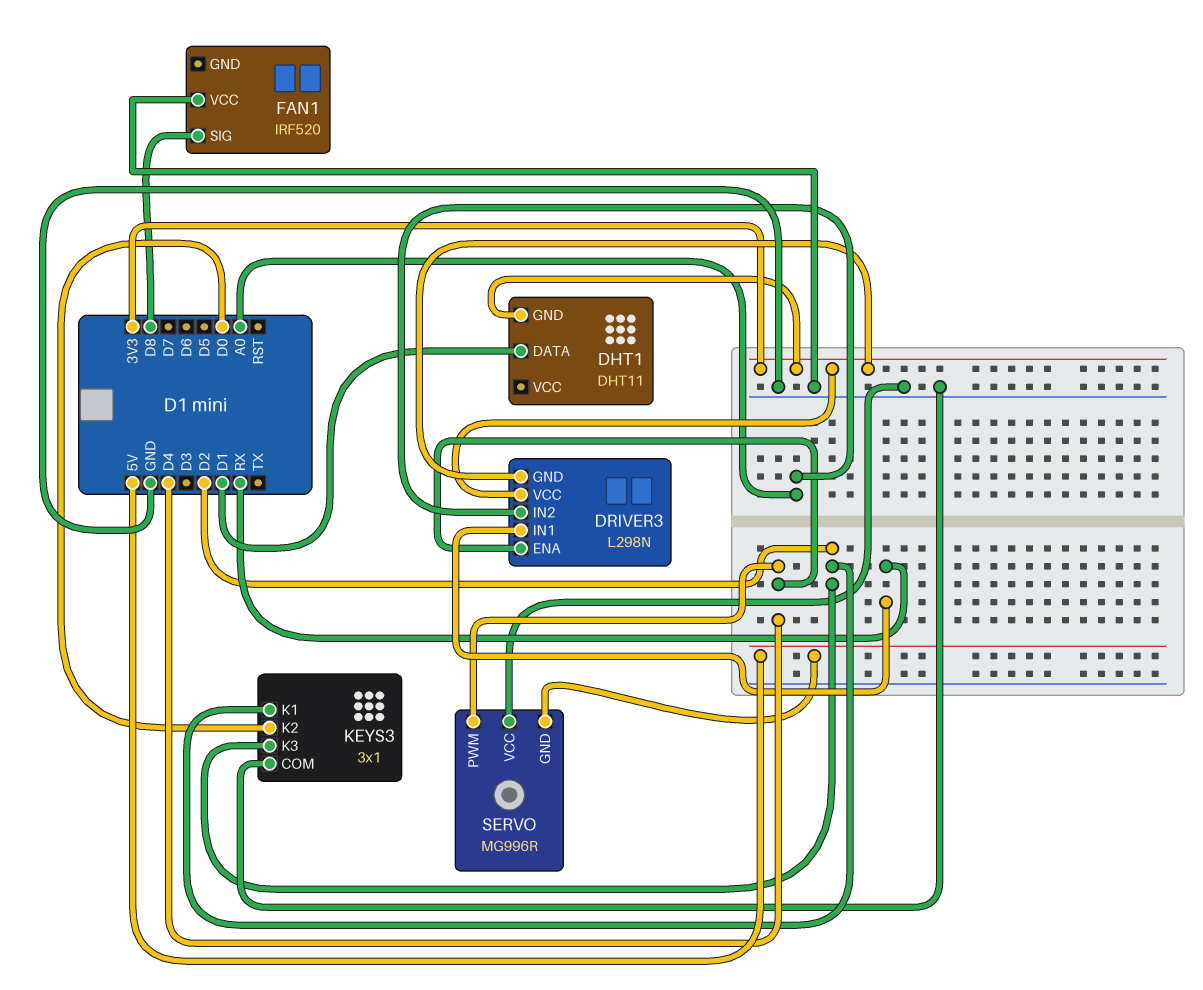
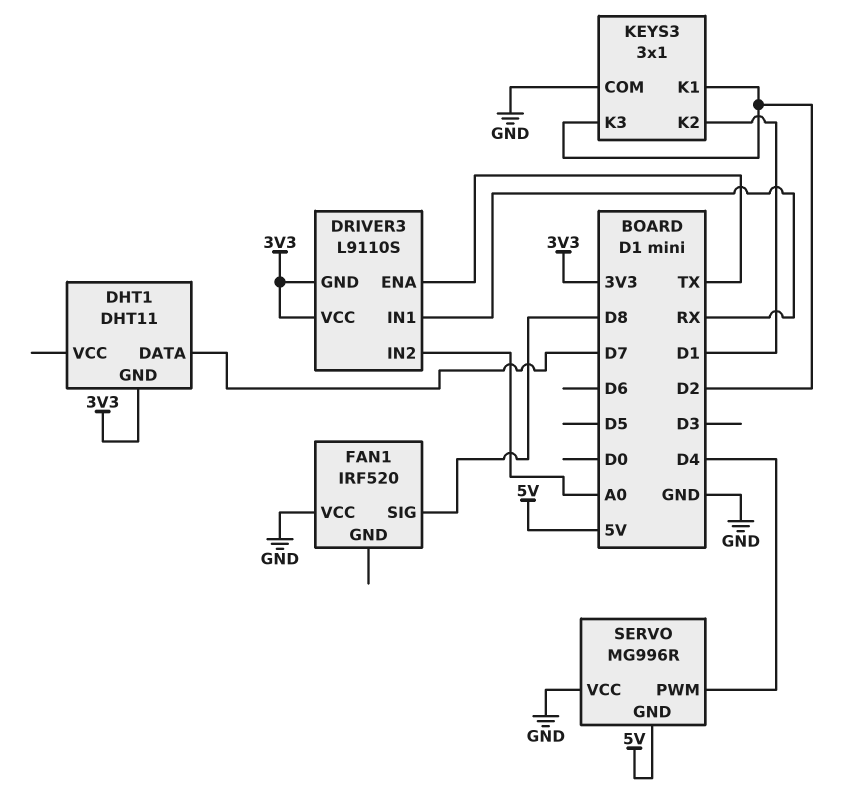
DHT1 pin DATA: D1 -> D7
DRIVER3: L298N -> L9110S
DRIVER3 pin ENA: D4 -> TX
KEYS3 pin K2: D0 -> D1

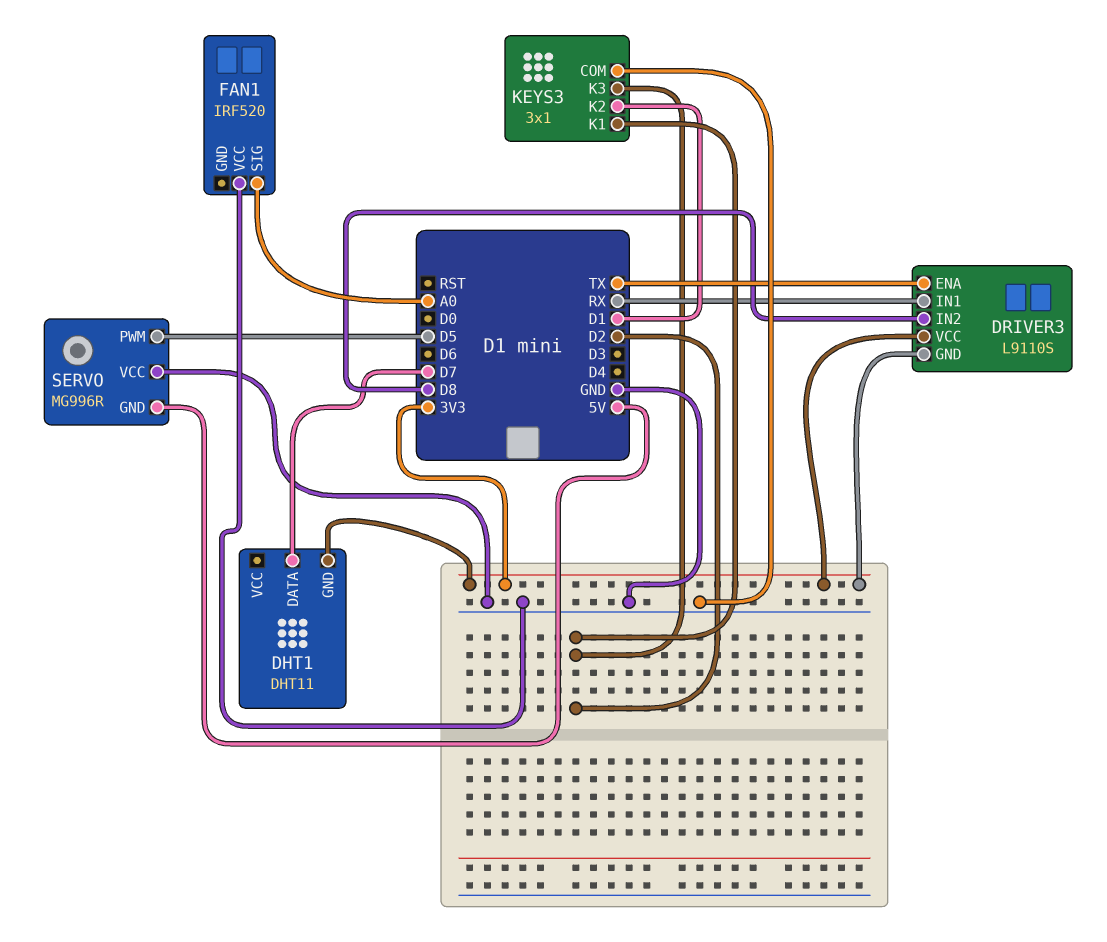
DRIVER3 pin IN2: A0 -> D8
FAN1 pin SIG: D8 -> A0
SERVO pin PWM: D4 -> D5

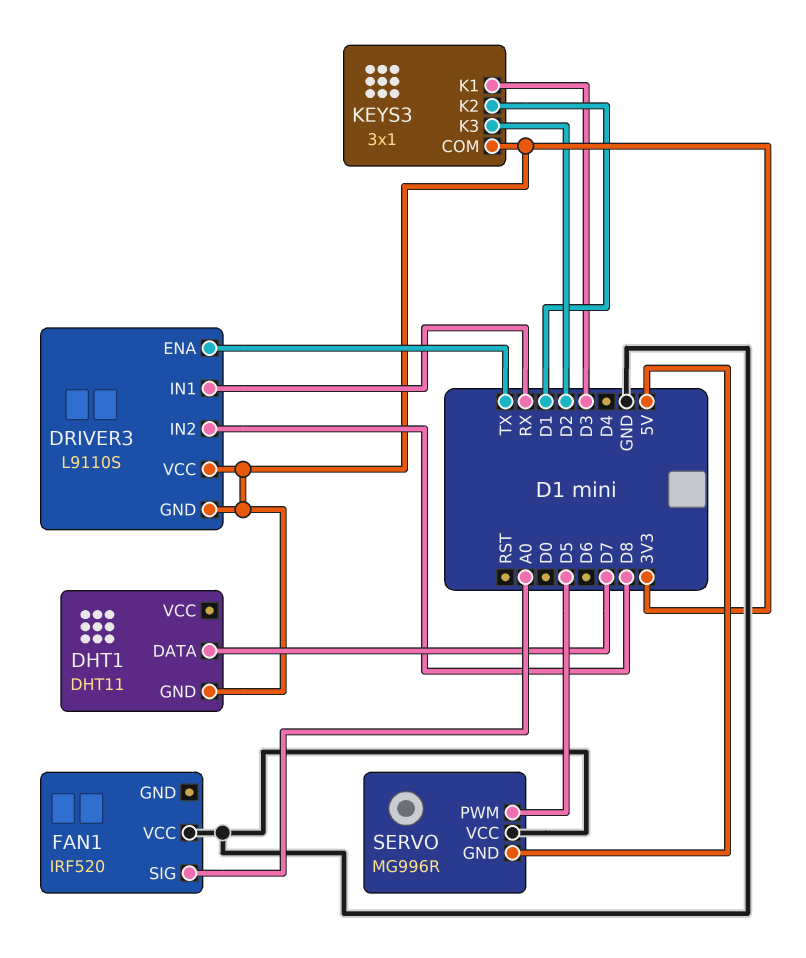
KEYS3 pin COM: GND -> 3V3
KEYS3 pin K1: D2 -> D3

